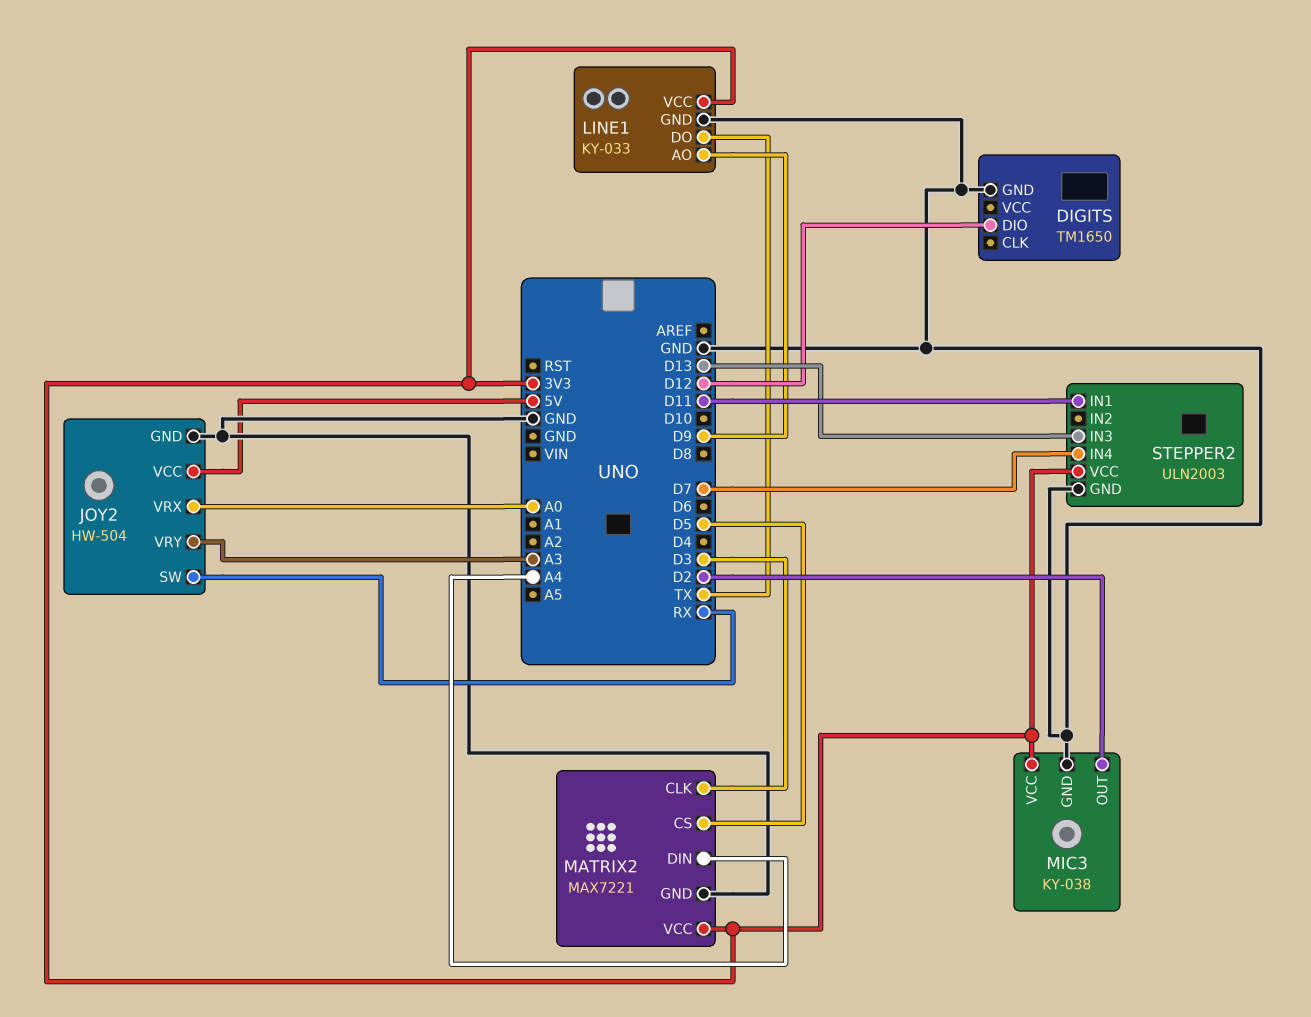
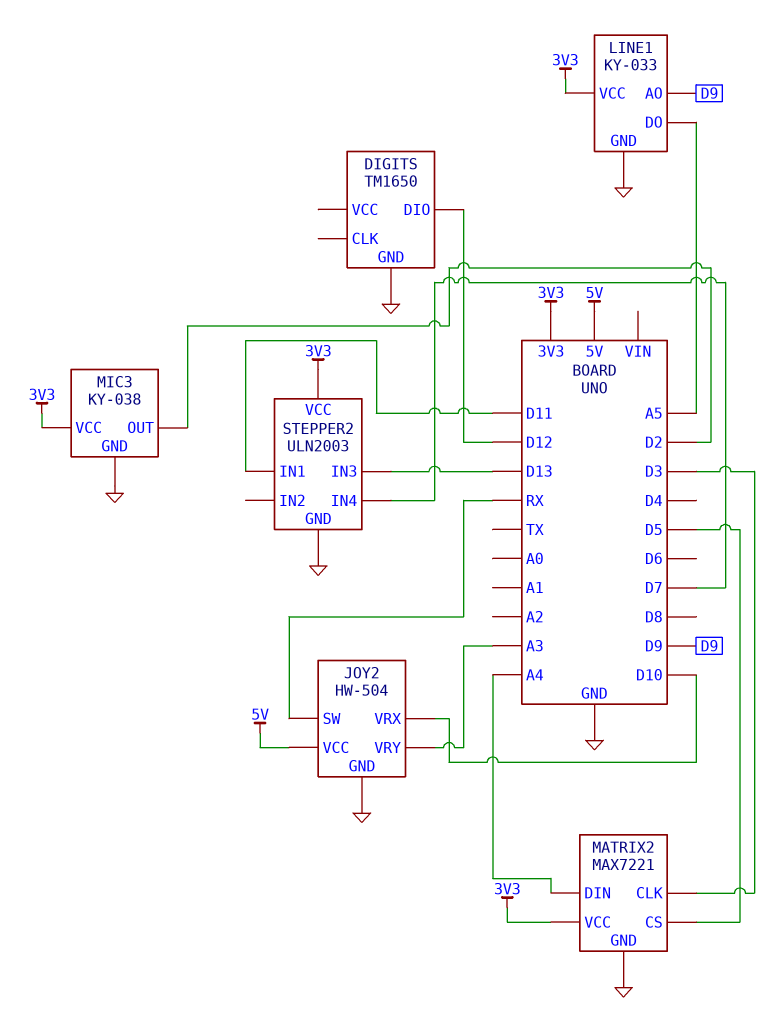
JOY2 pin VRX: A0 -> D10
LINE1 pin DO: TX -> A5

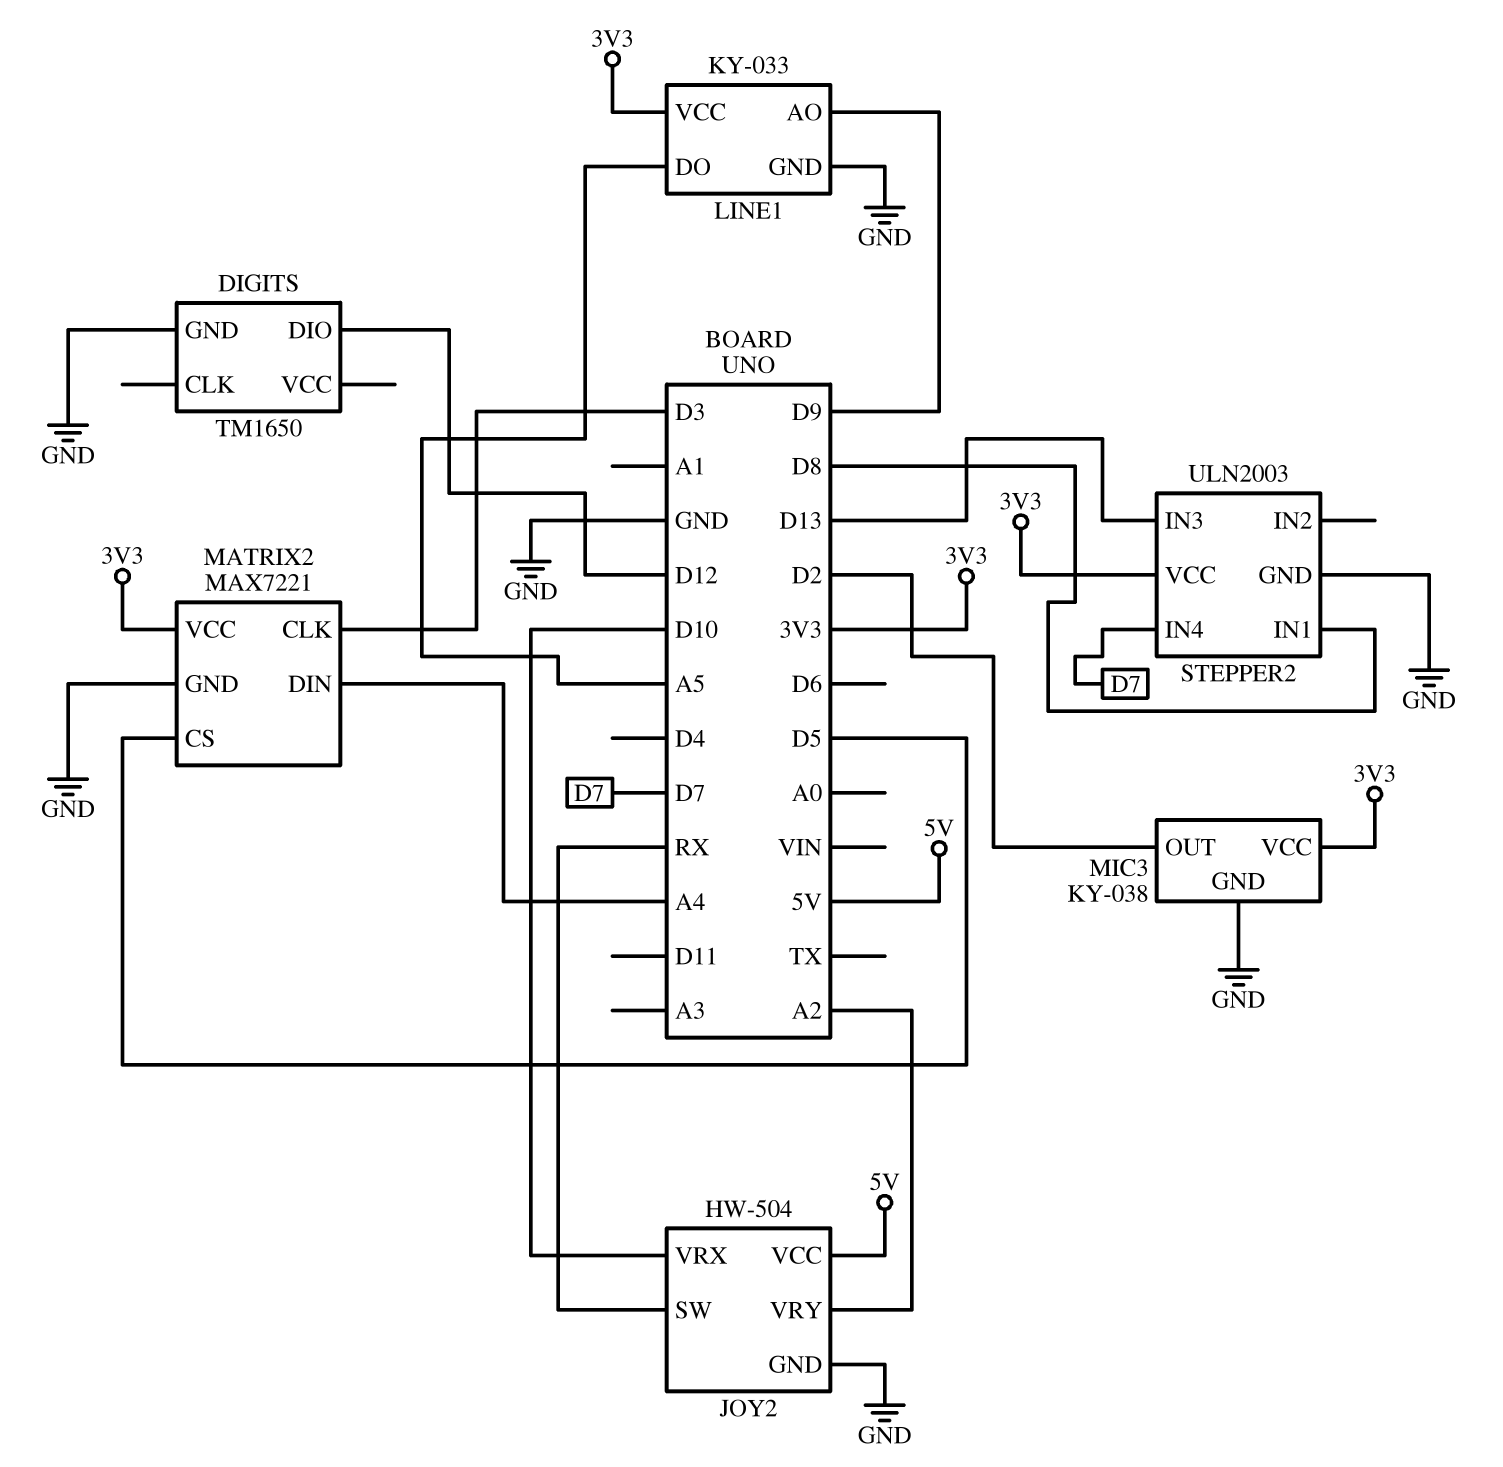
JOY2 pin VRY: A3 -> A2
STEPPER2 pin IN1: D11 -> D8

